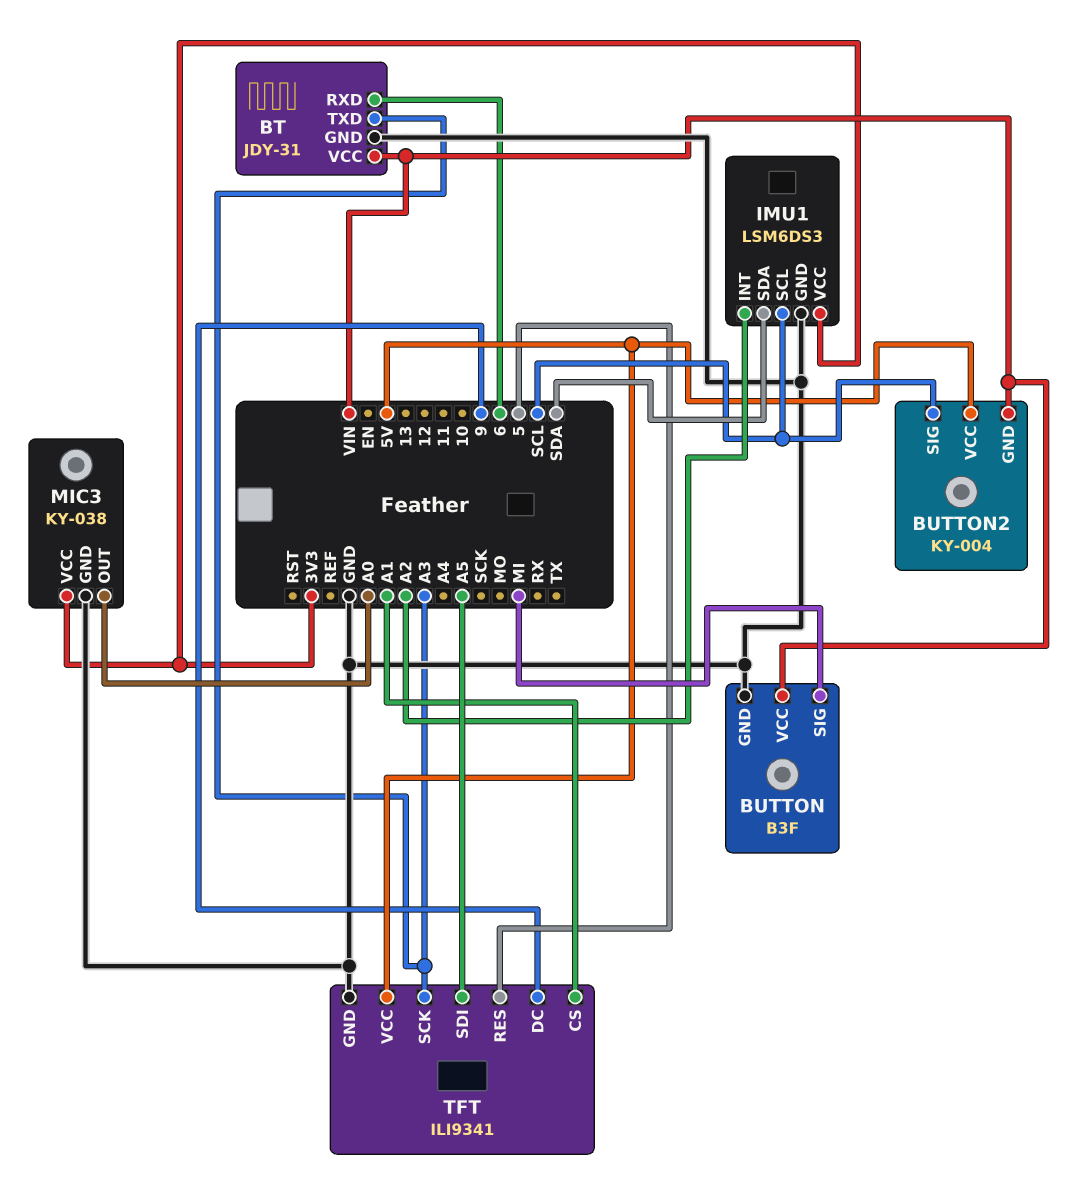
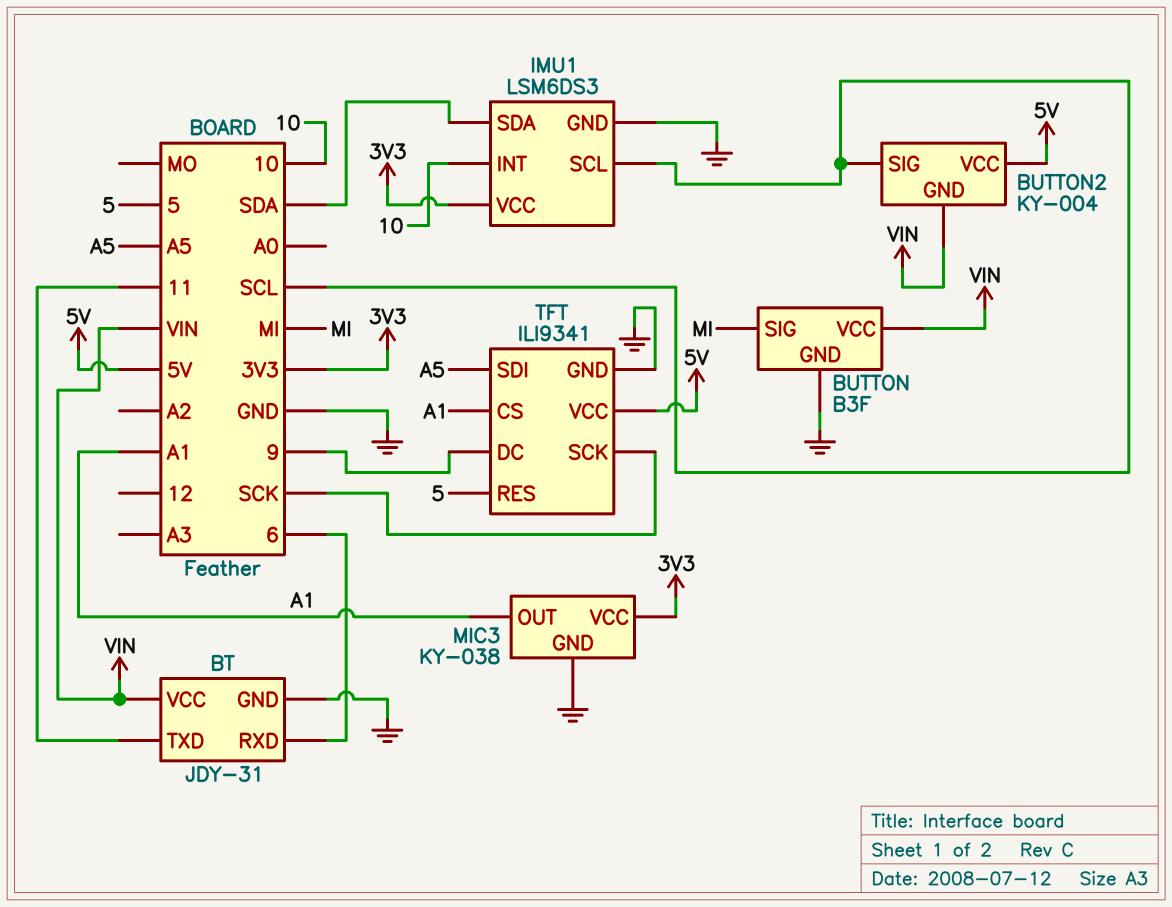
BT pin TXD: A3 -> 11
IMU1 pin INT: A2 -> 10
MIC3 pin OUT: A0 -> A1
TFT pin SCK: A3 -> SCK

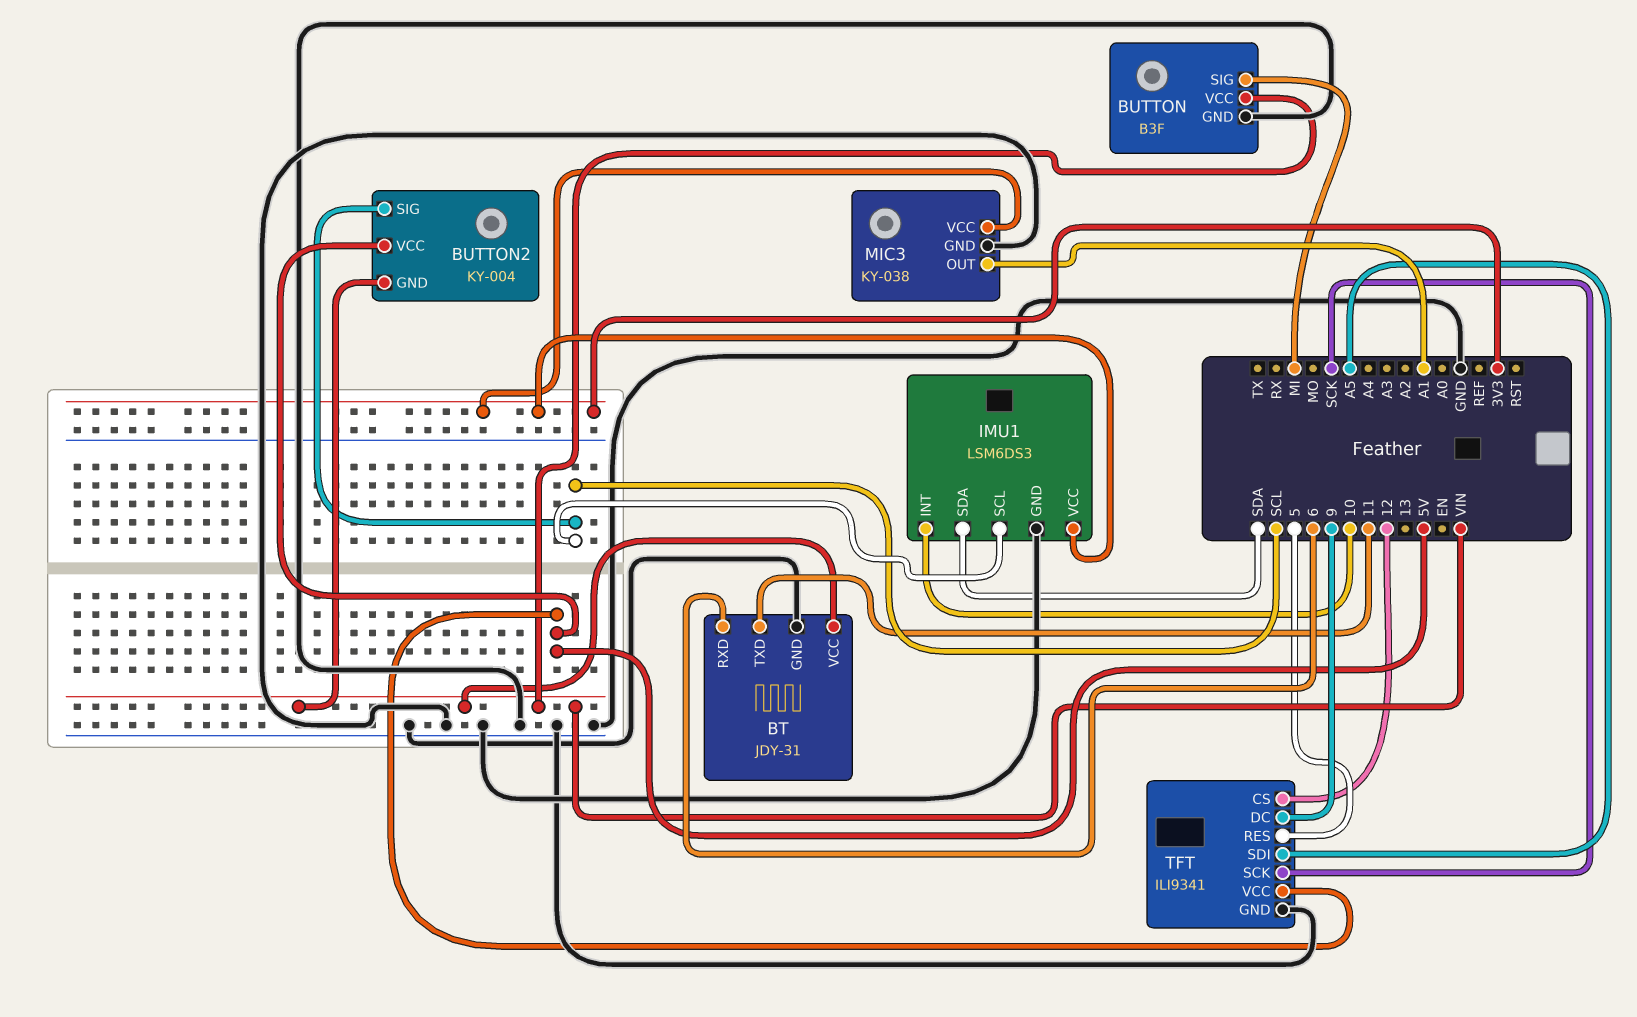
TFT pin CS: A1 -> 12

